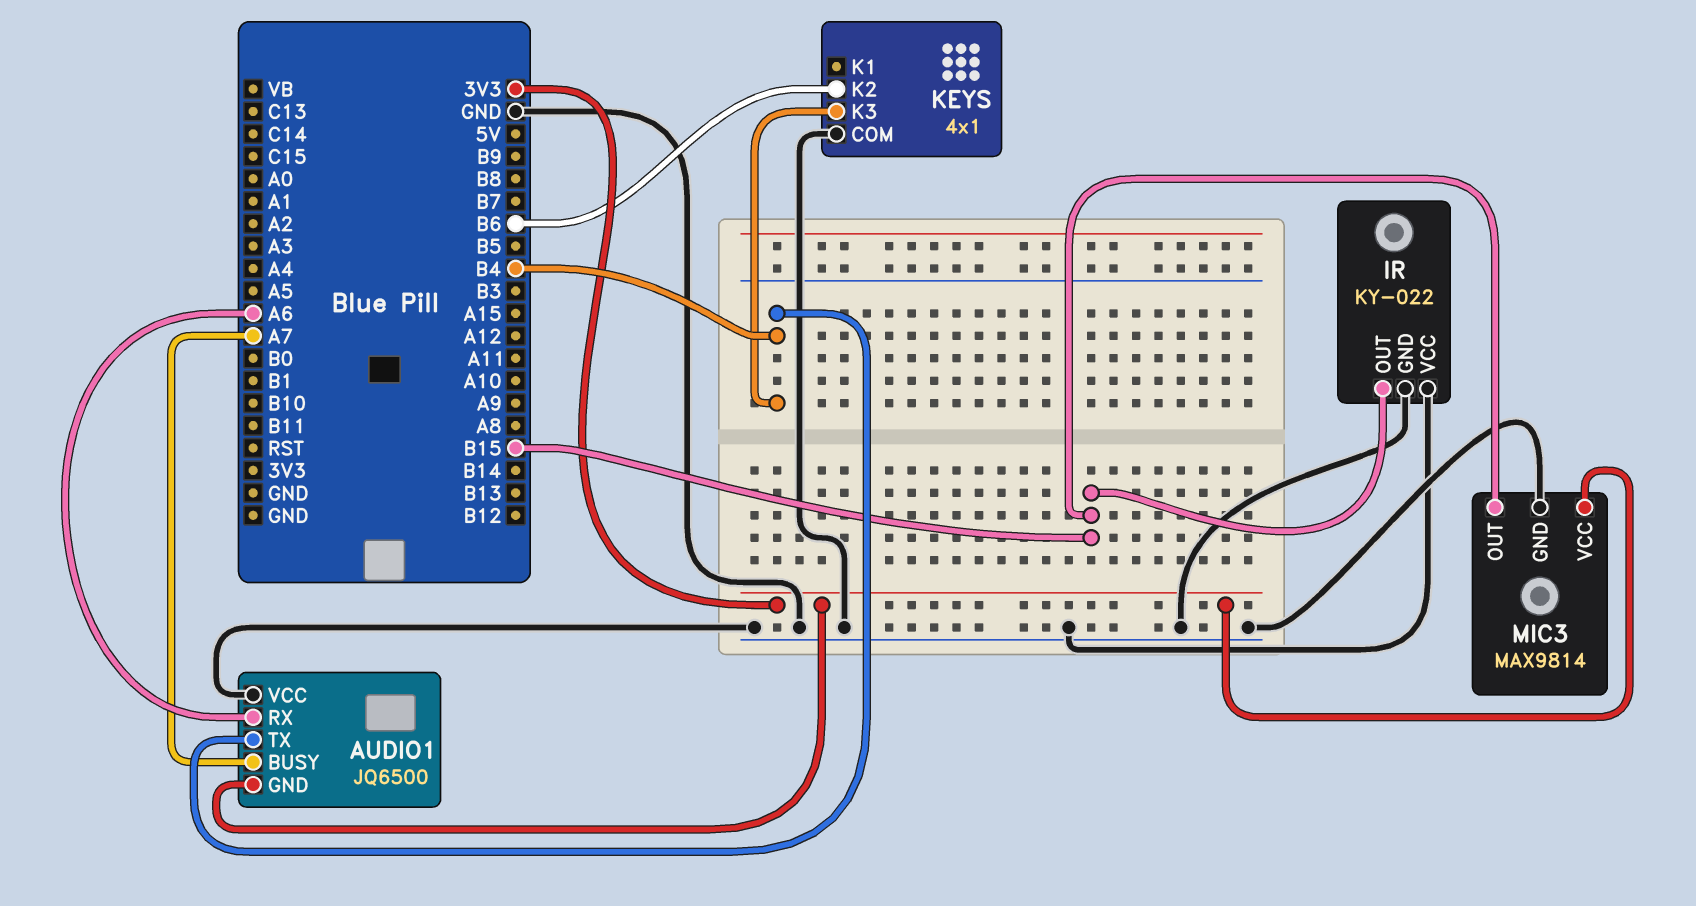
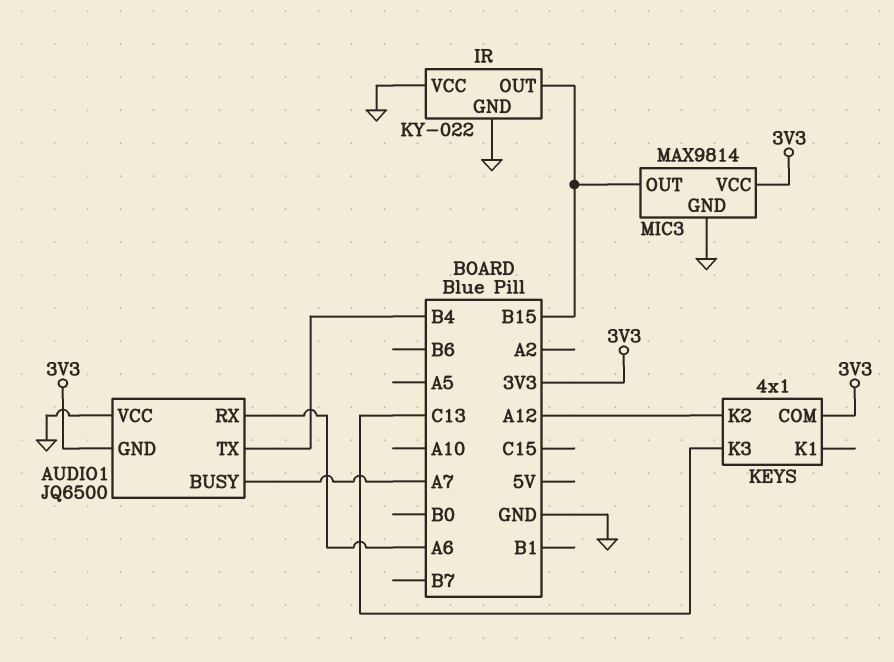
KEYS pin COM: GND -> 3V3
KEYS pin K2: B6 -> A12
KEYS pin K3: B4 -> C13

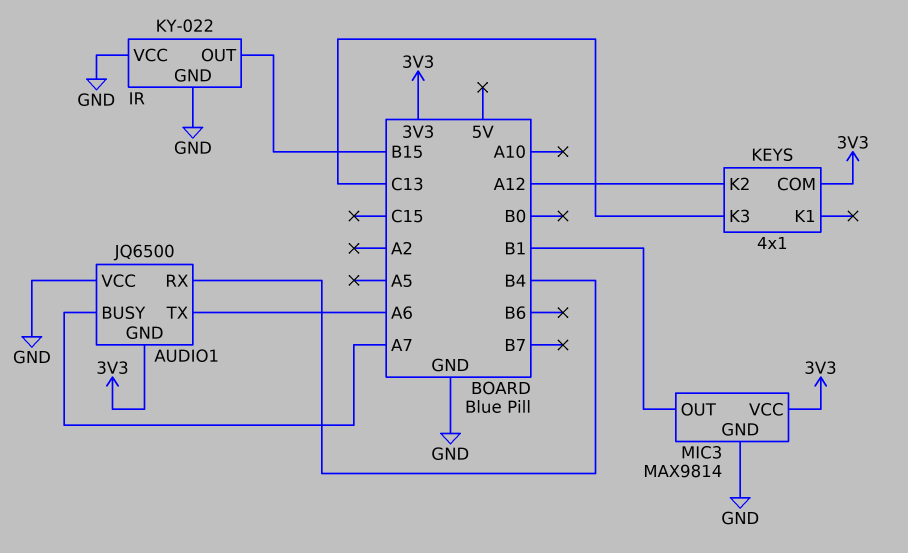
AUDIO1 pin RX: A6 -> B4
AUDIO1 pin TX: B4 -> A6
MIC3 pin OUT: B15 -> B1

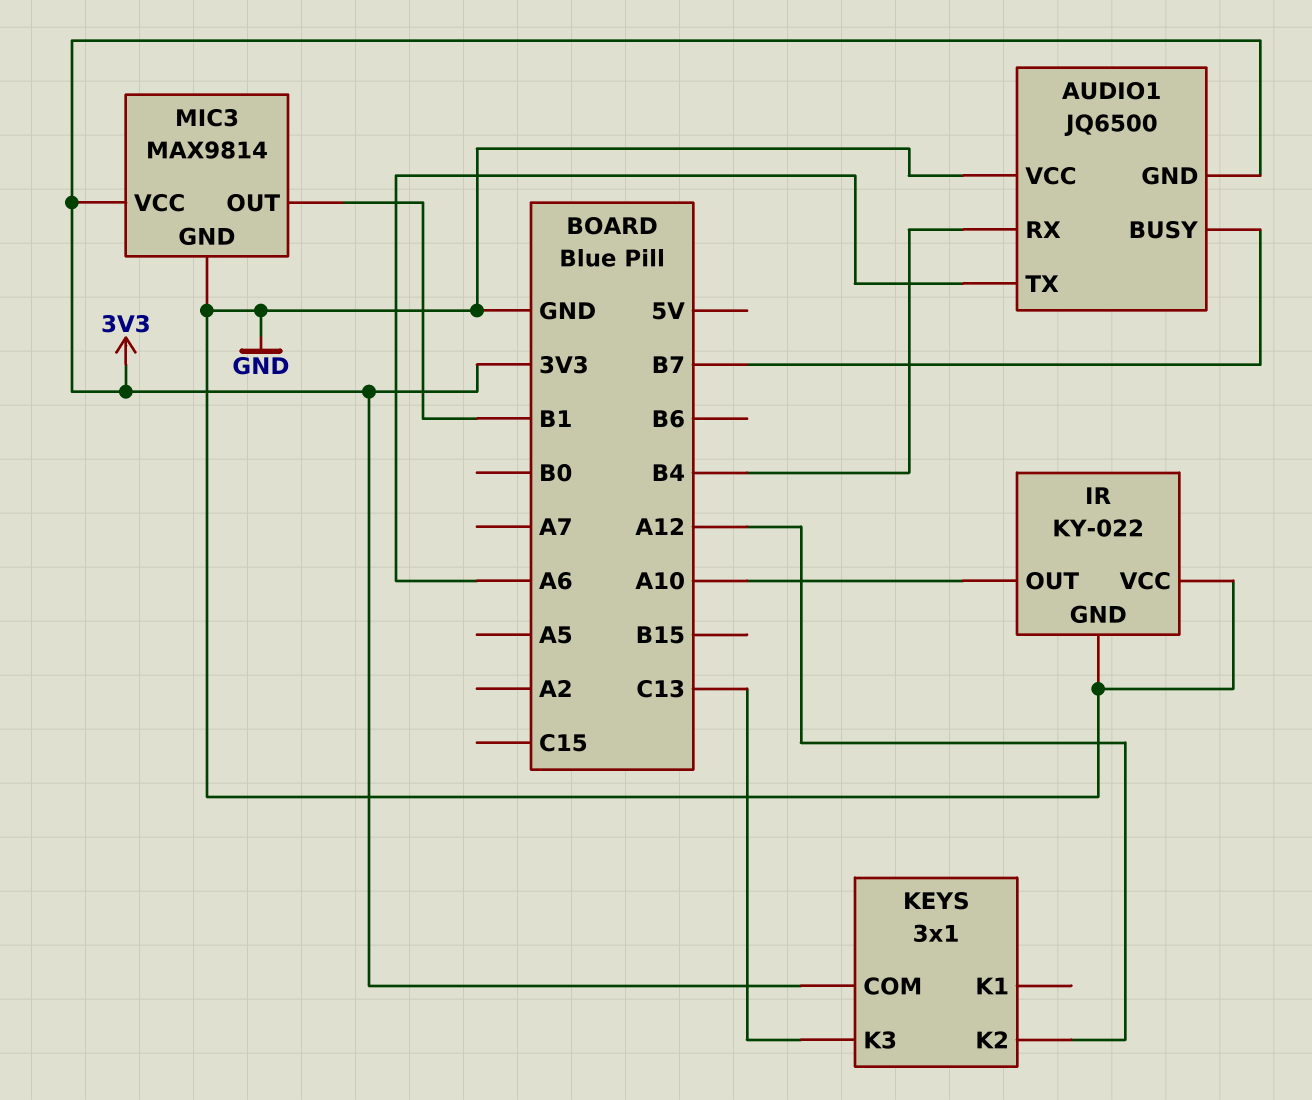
AUDIO1 pin BUSY: A7 -> B7
IR pin OUT: B15 -> A10
KEYS: 4x1 -> 3x1

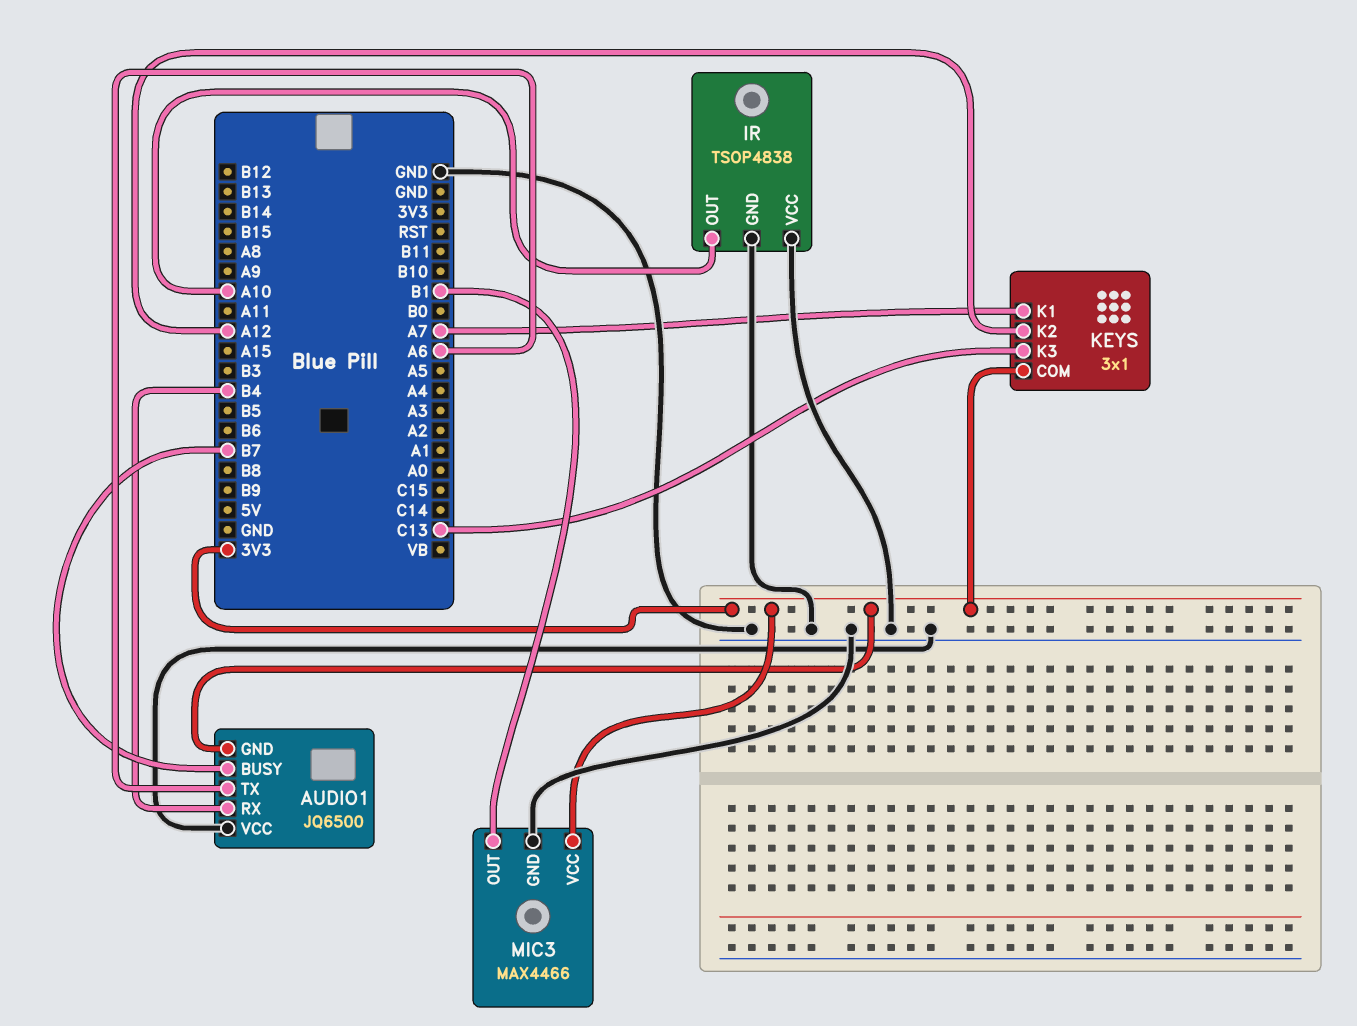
IR: KY-022 -> TSOP4838
KEYS pin K1: none -> A7
MIC3: MAX9814 -> MAX4466

